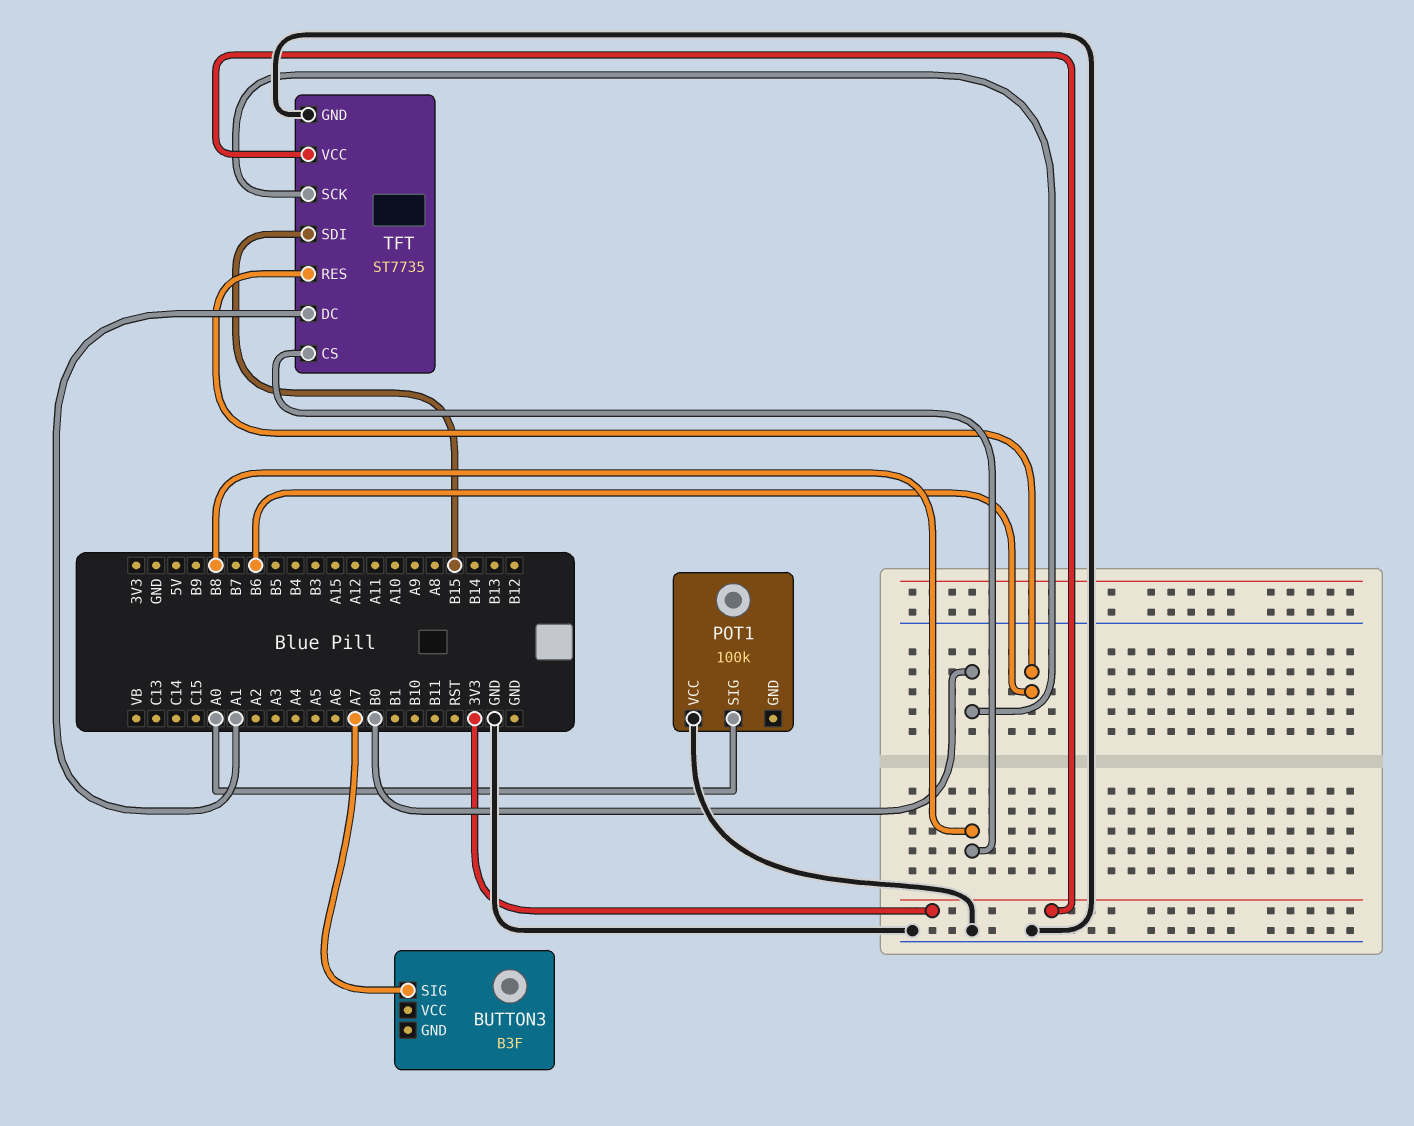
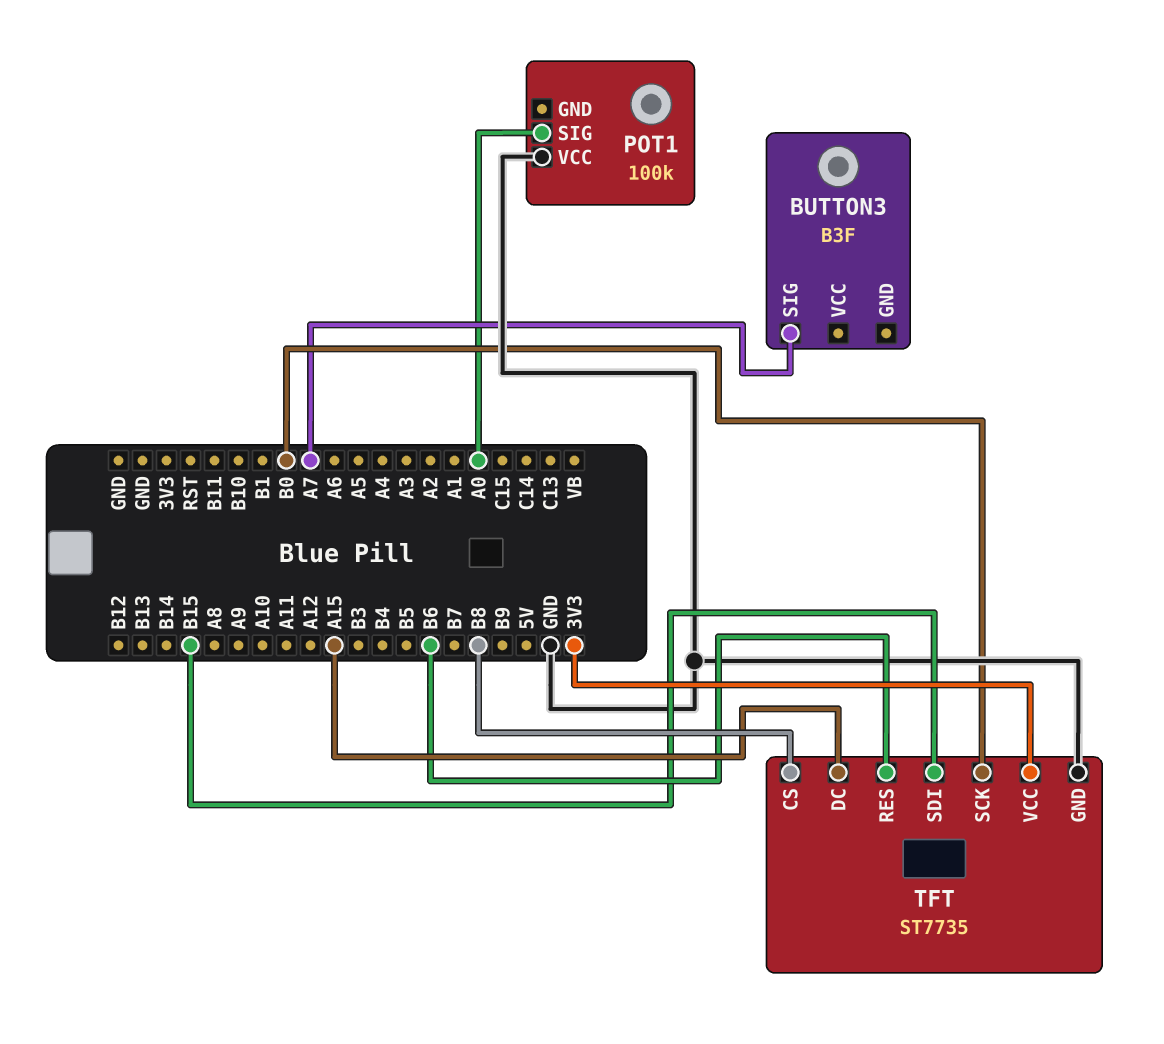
TFT pin DC: A1 -> A15

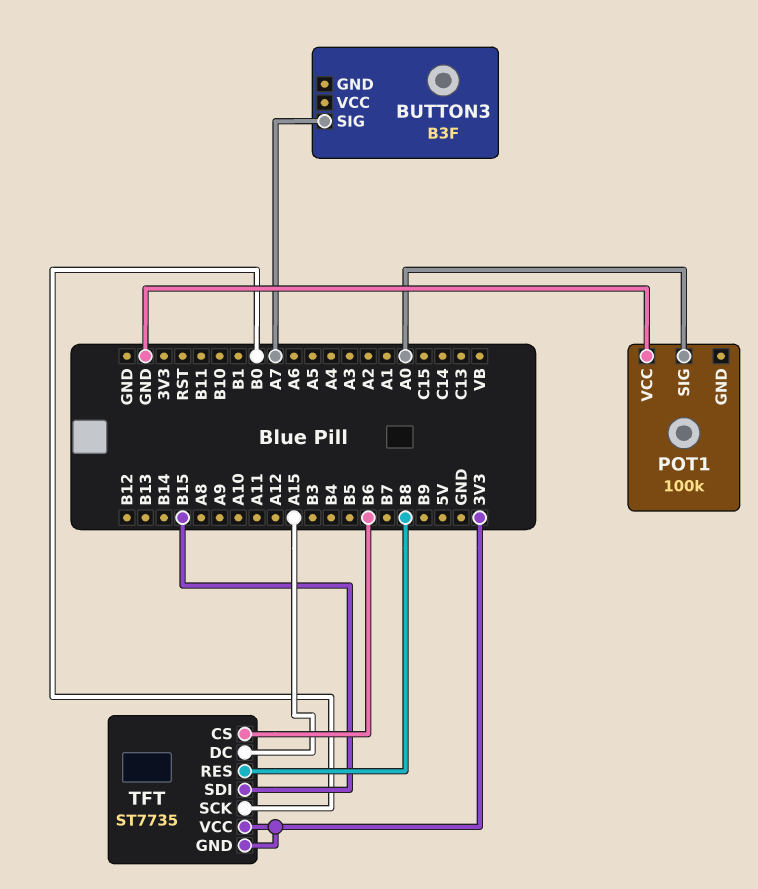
TFT pin CS: B8 -> B6
TFT pin GND: GND -> 3V3
TFT pin RES: B6 -> B8

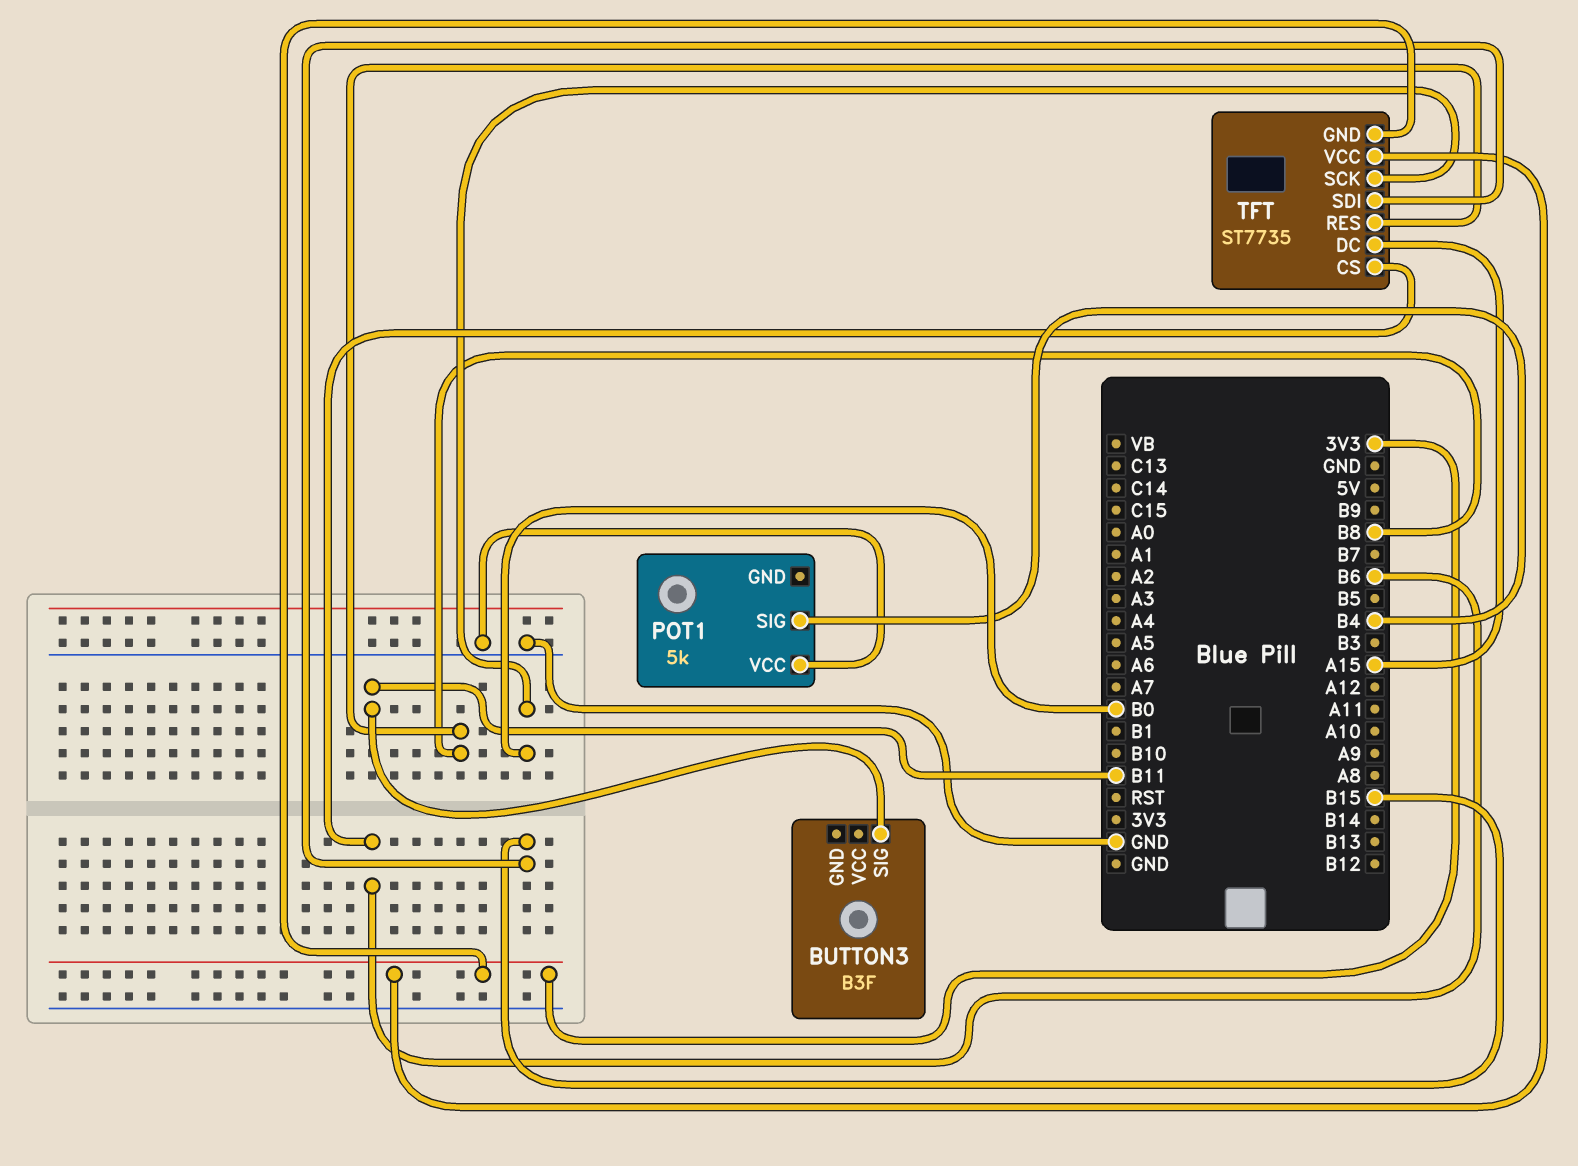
BUTTON3 pin SIG: A7 -> B11
POT1: 100k -> 5k
POT1 pin SIG: A0 -> B4

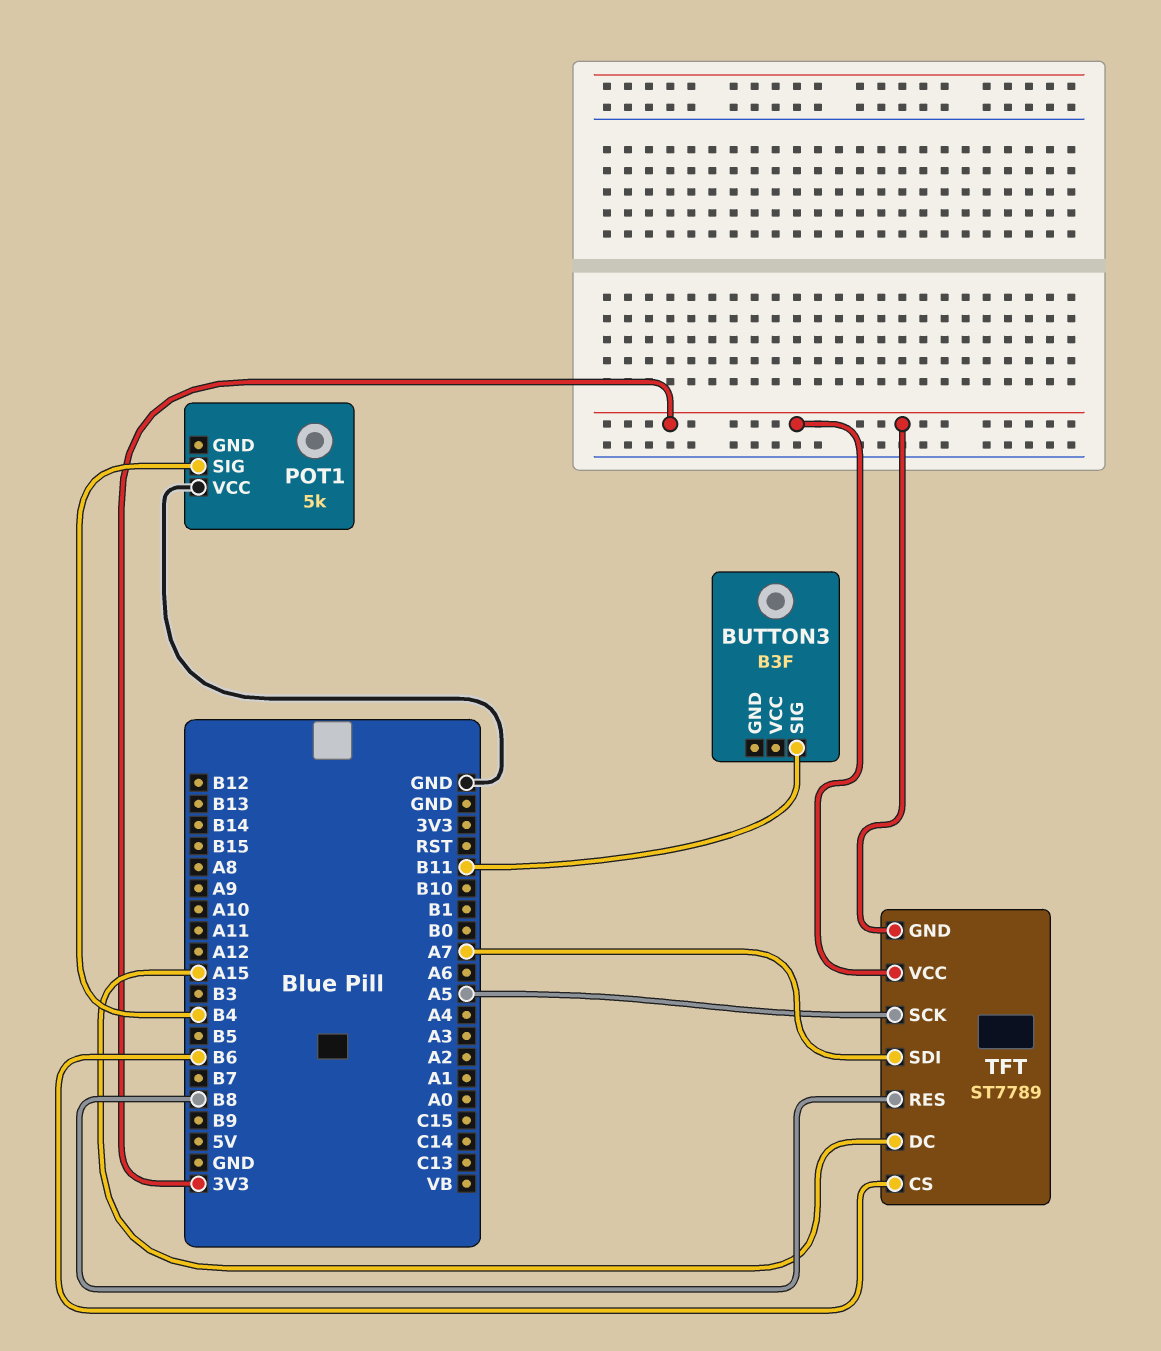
TFT: ST7735 -> ST7789
TFT pin SCK: B0 -> A5
TFT pin SDI: B15 -> A7

